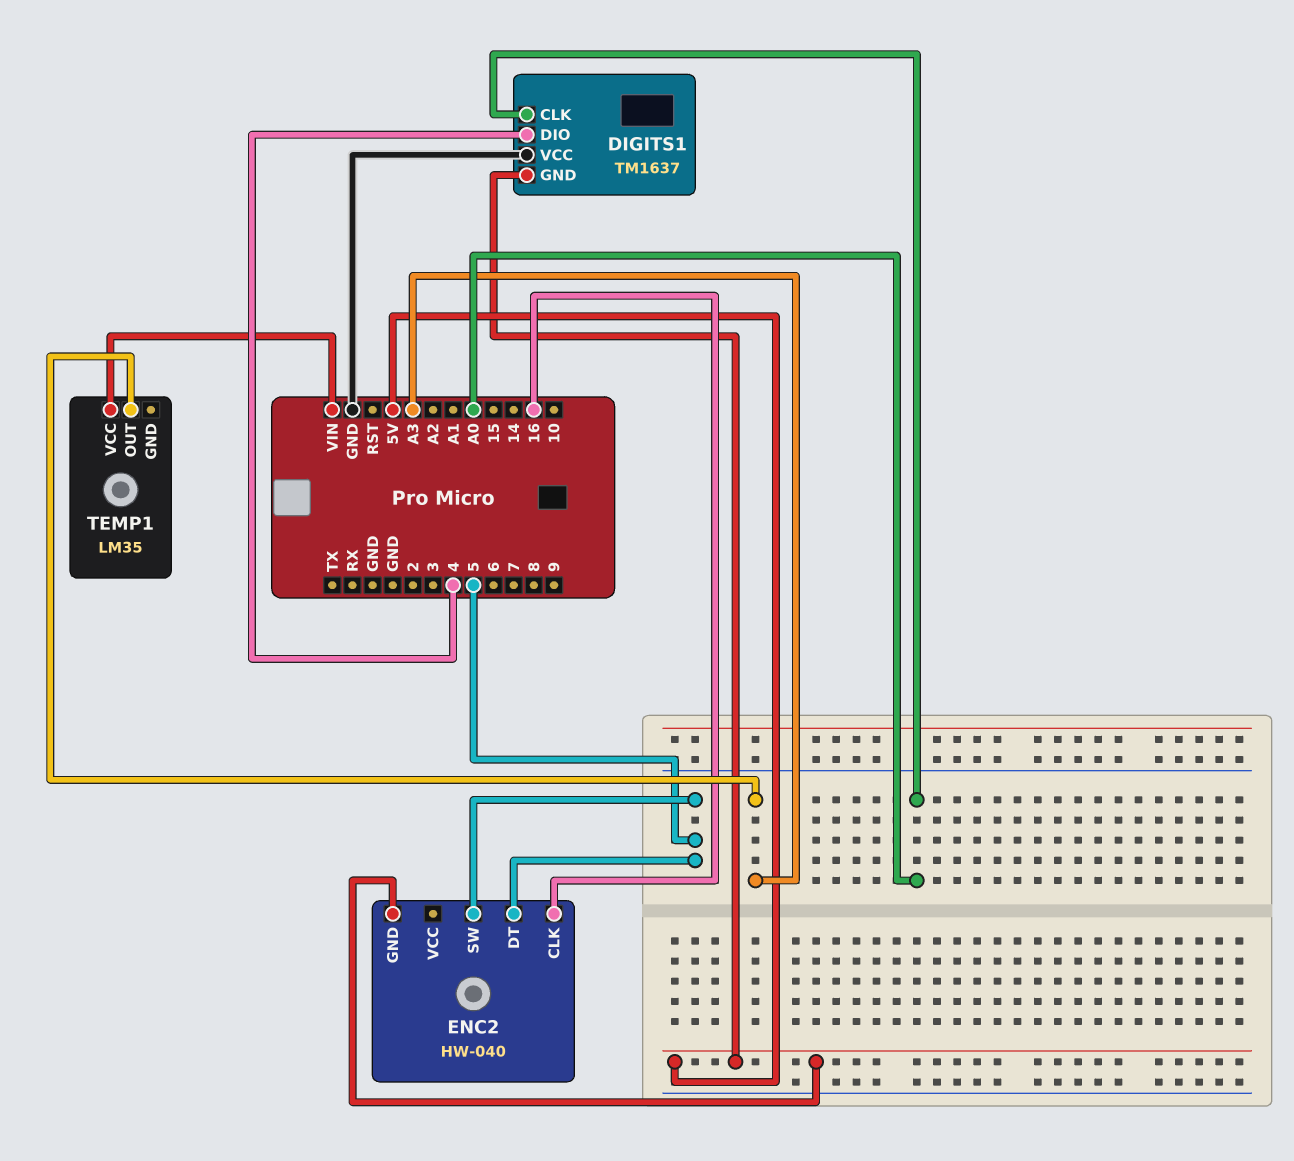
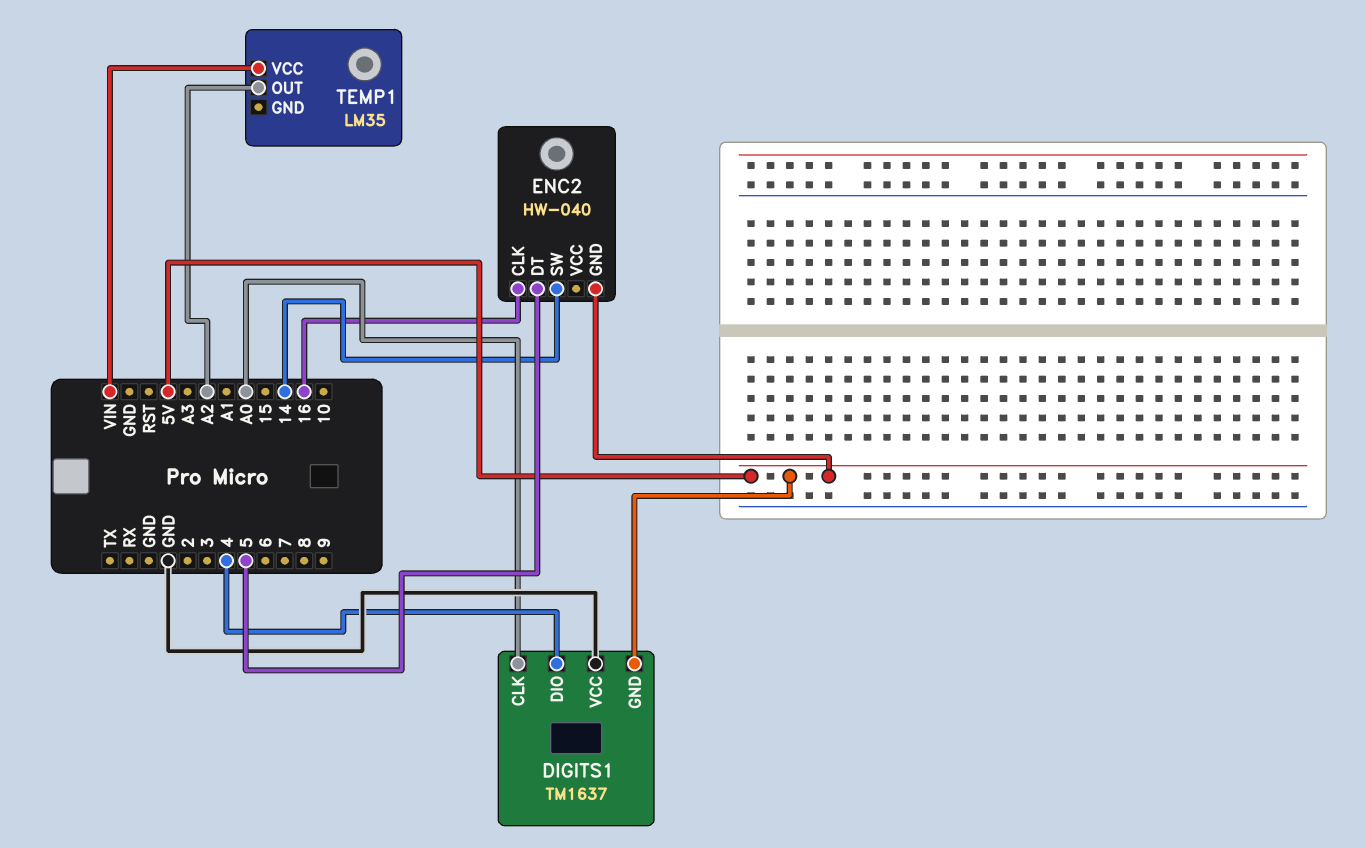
ENC2 pin SW: 5 -> 14
TEMP1 pin OUT: A3 -> A2

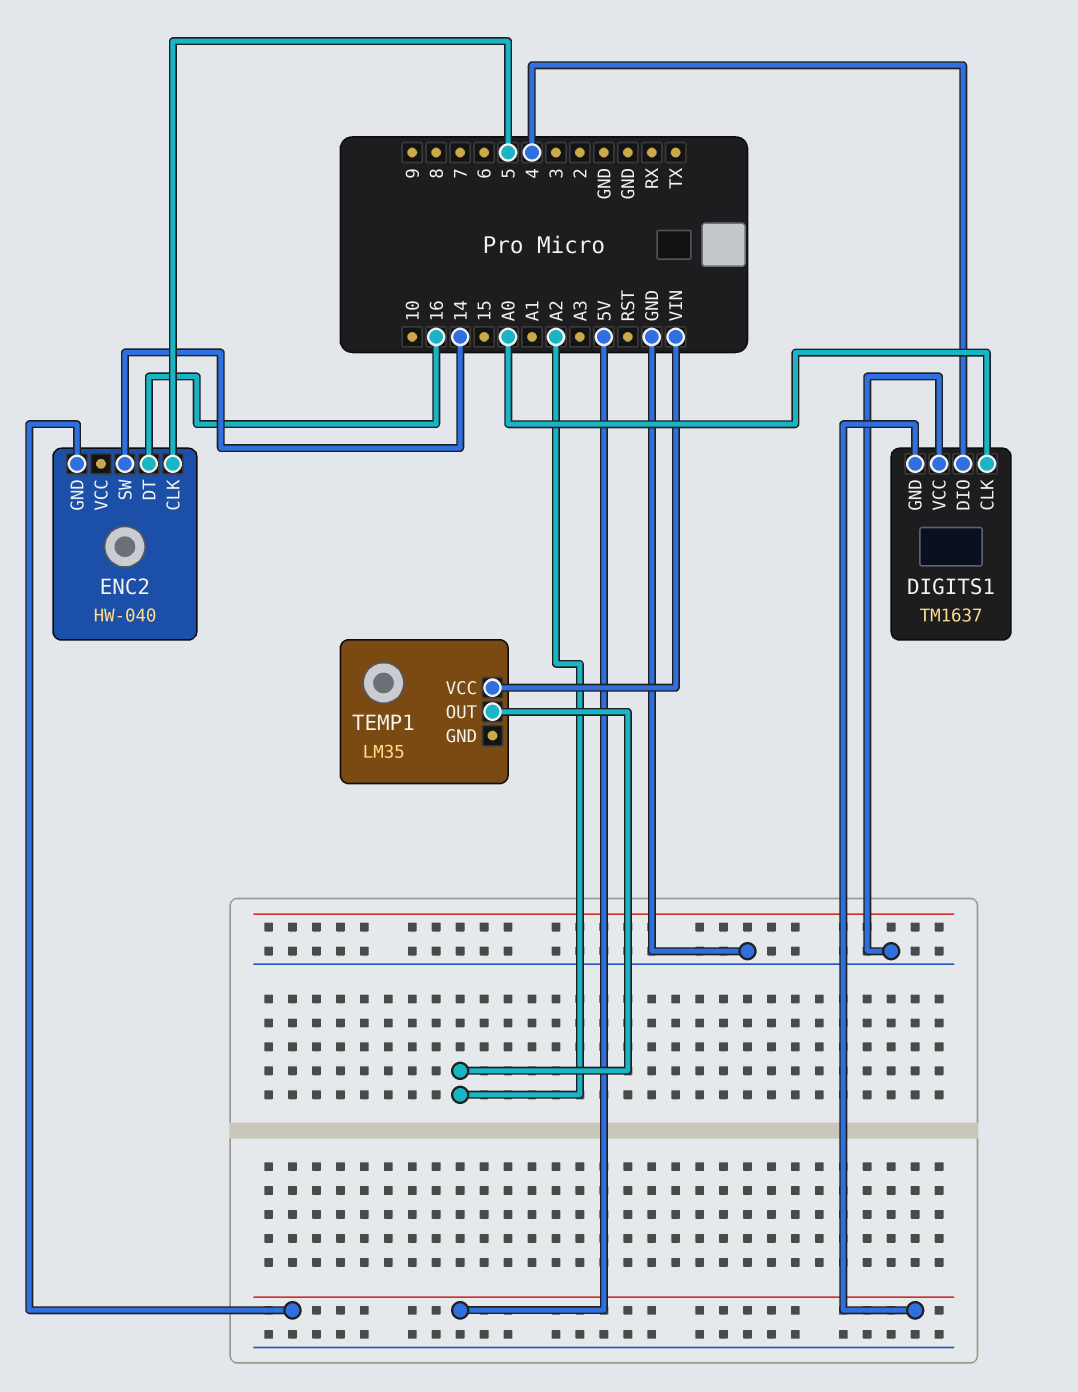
ENC2 pin CLK: 16 -> 5
ENC2 pin DT: 5 -> 16

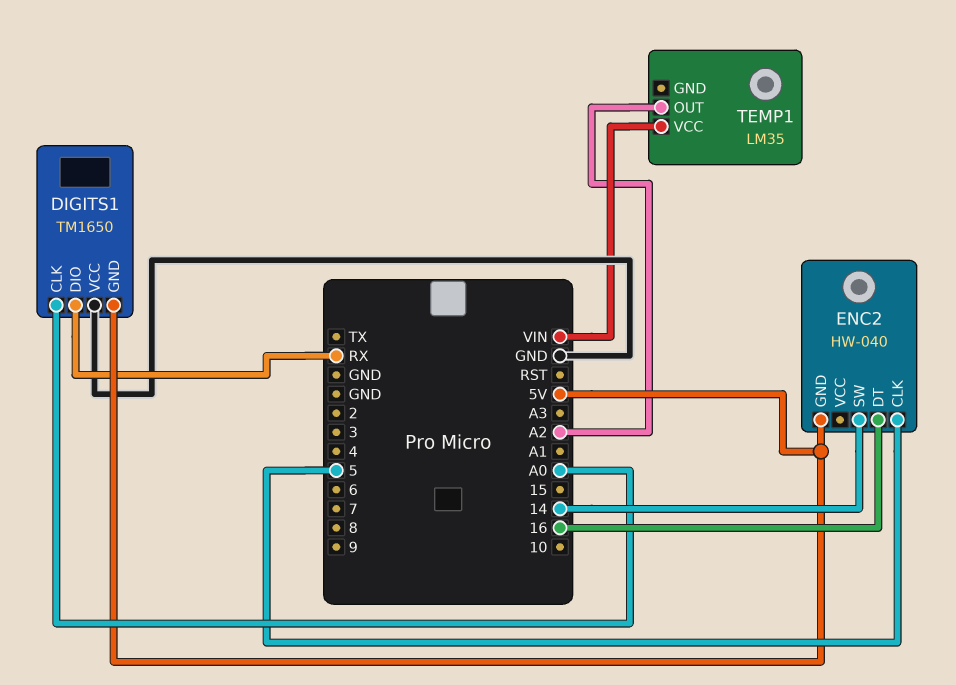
DIGITS1: TM1637 -> TM1650
DIGITS1 pin DIO: 4 -> RX

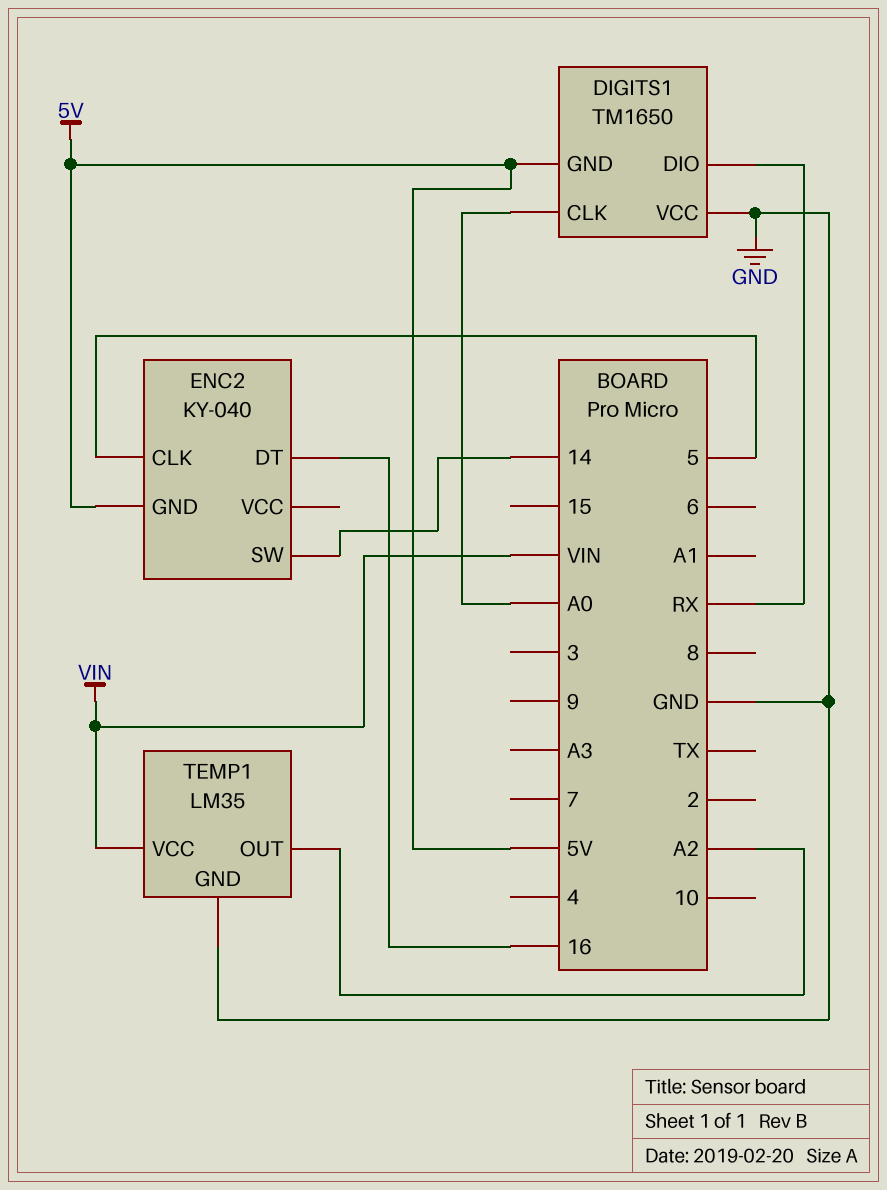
ENC2: HW-040 -> KY-040
TEMP1 pin GND: none -> GND

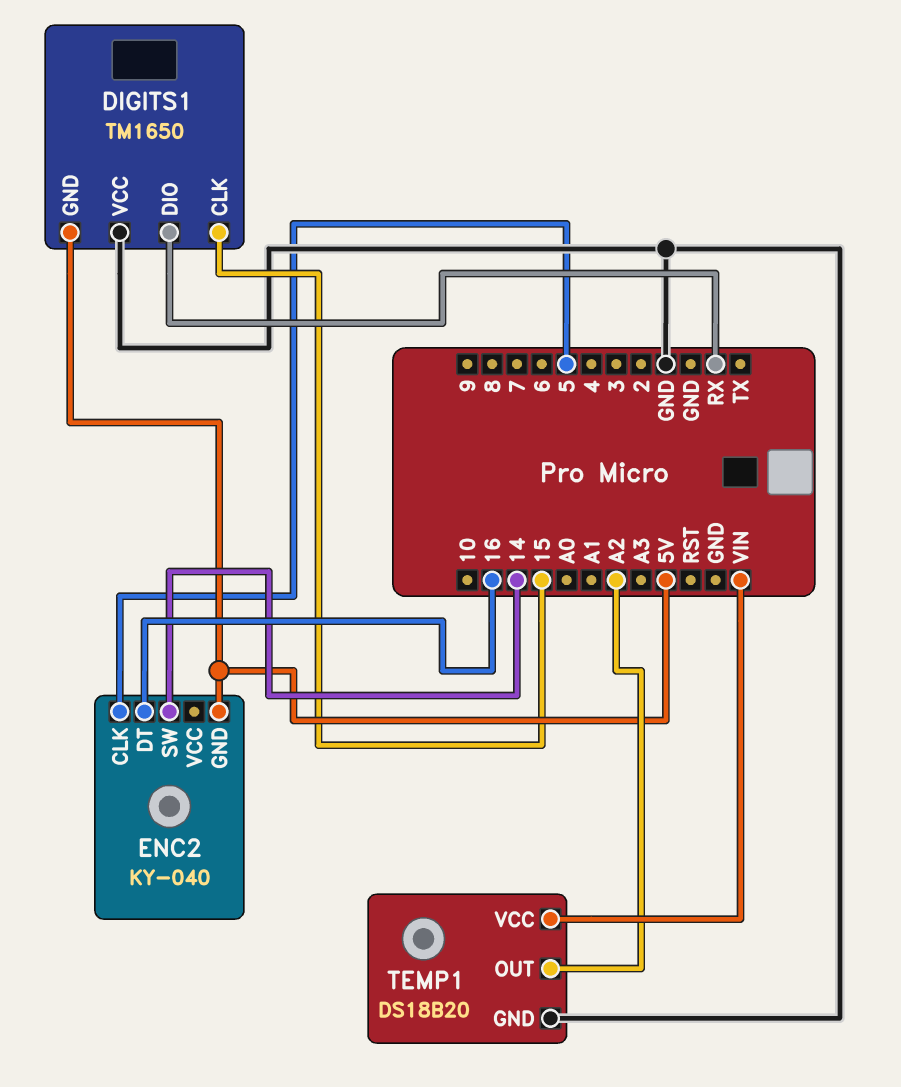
DIGITS1 pin CLK: A0 -> 15
TEMP1: LM35 -> DS18B20

